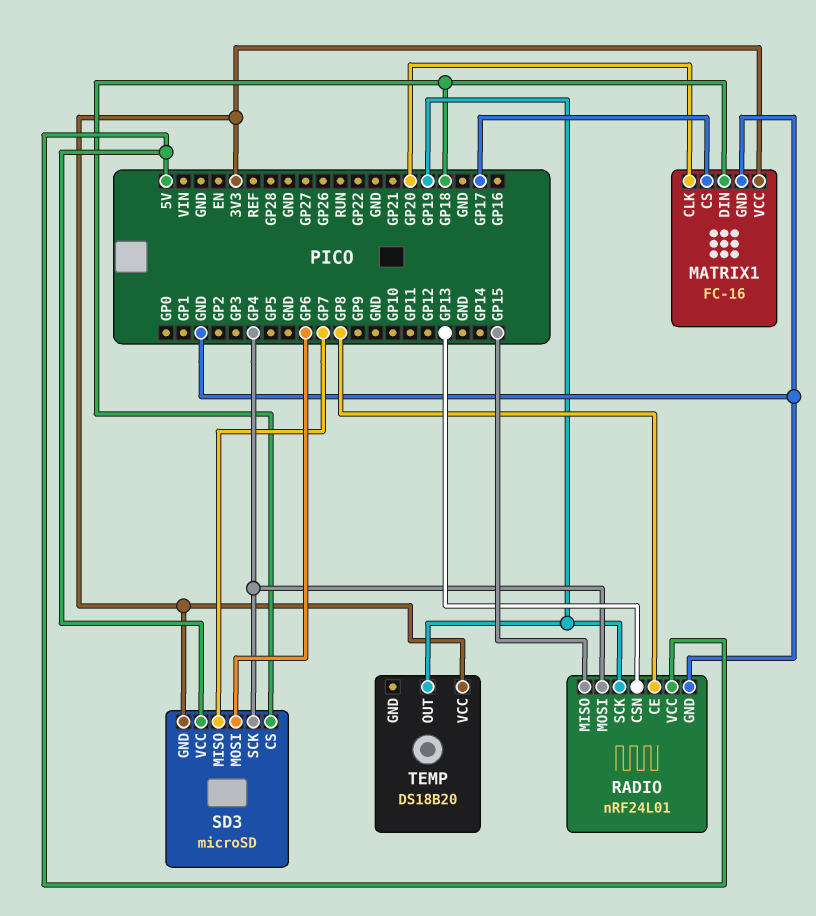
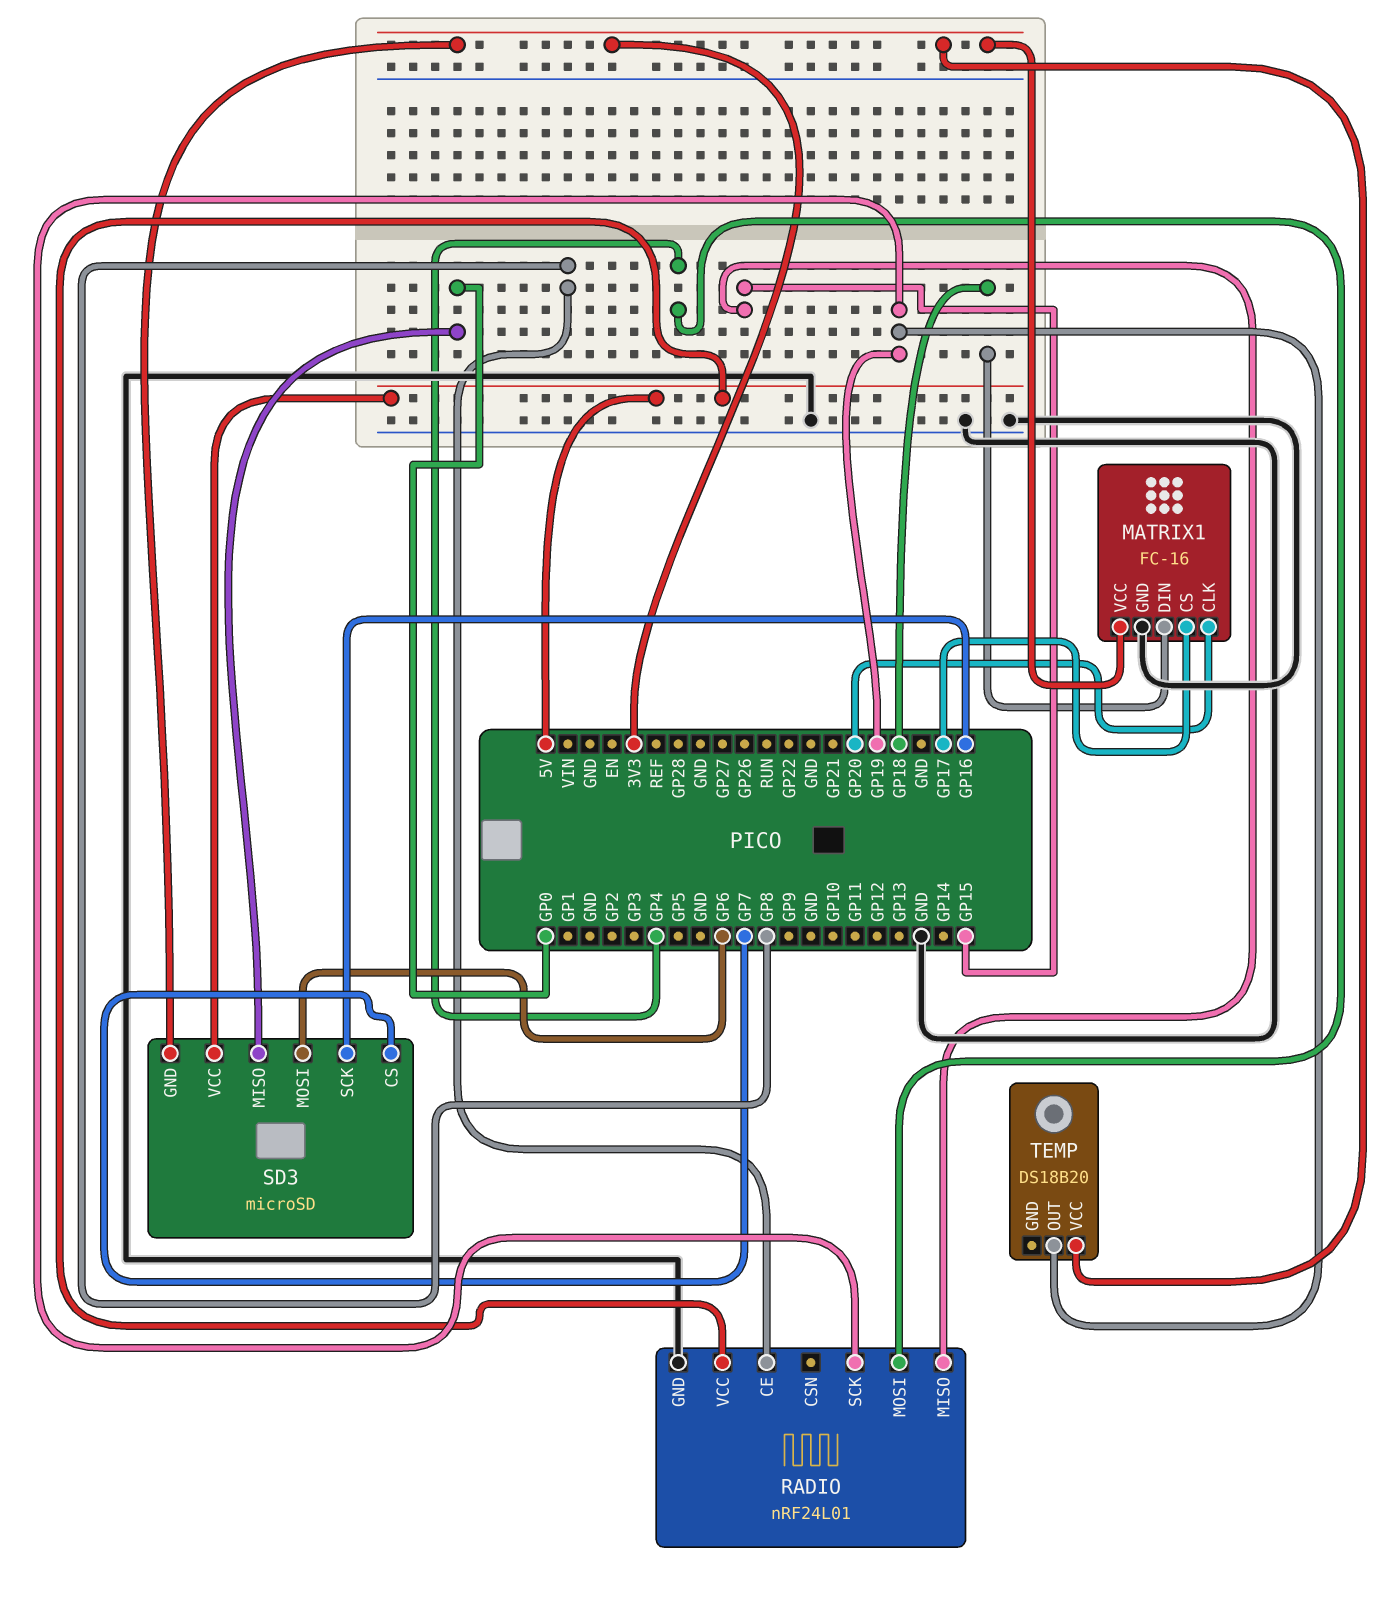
RADIO pin CSN: GP13 -> none
SD3 pin CS: GP18 -> GP7
SD3 pin MISO: GP7 -> GP0
SD3 pin SCK: GP4 -> GP16

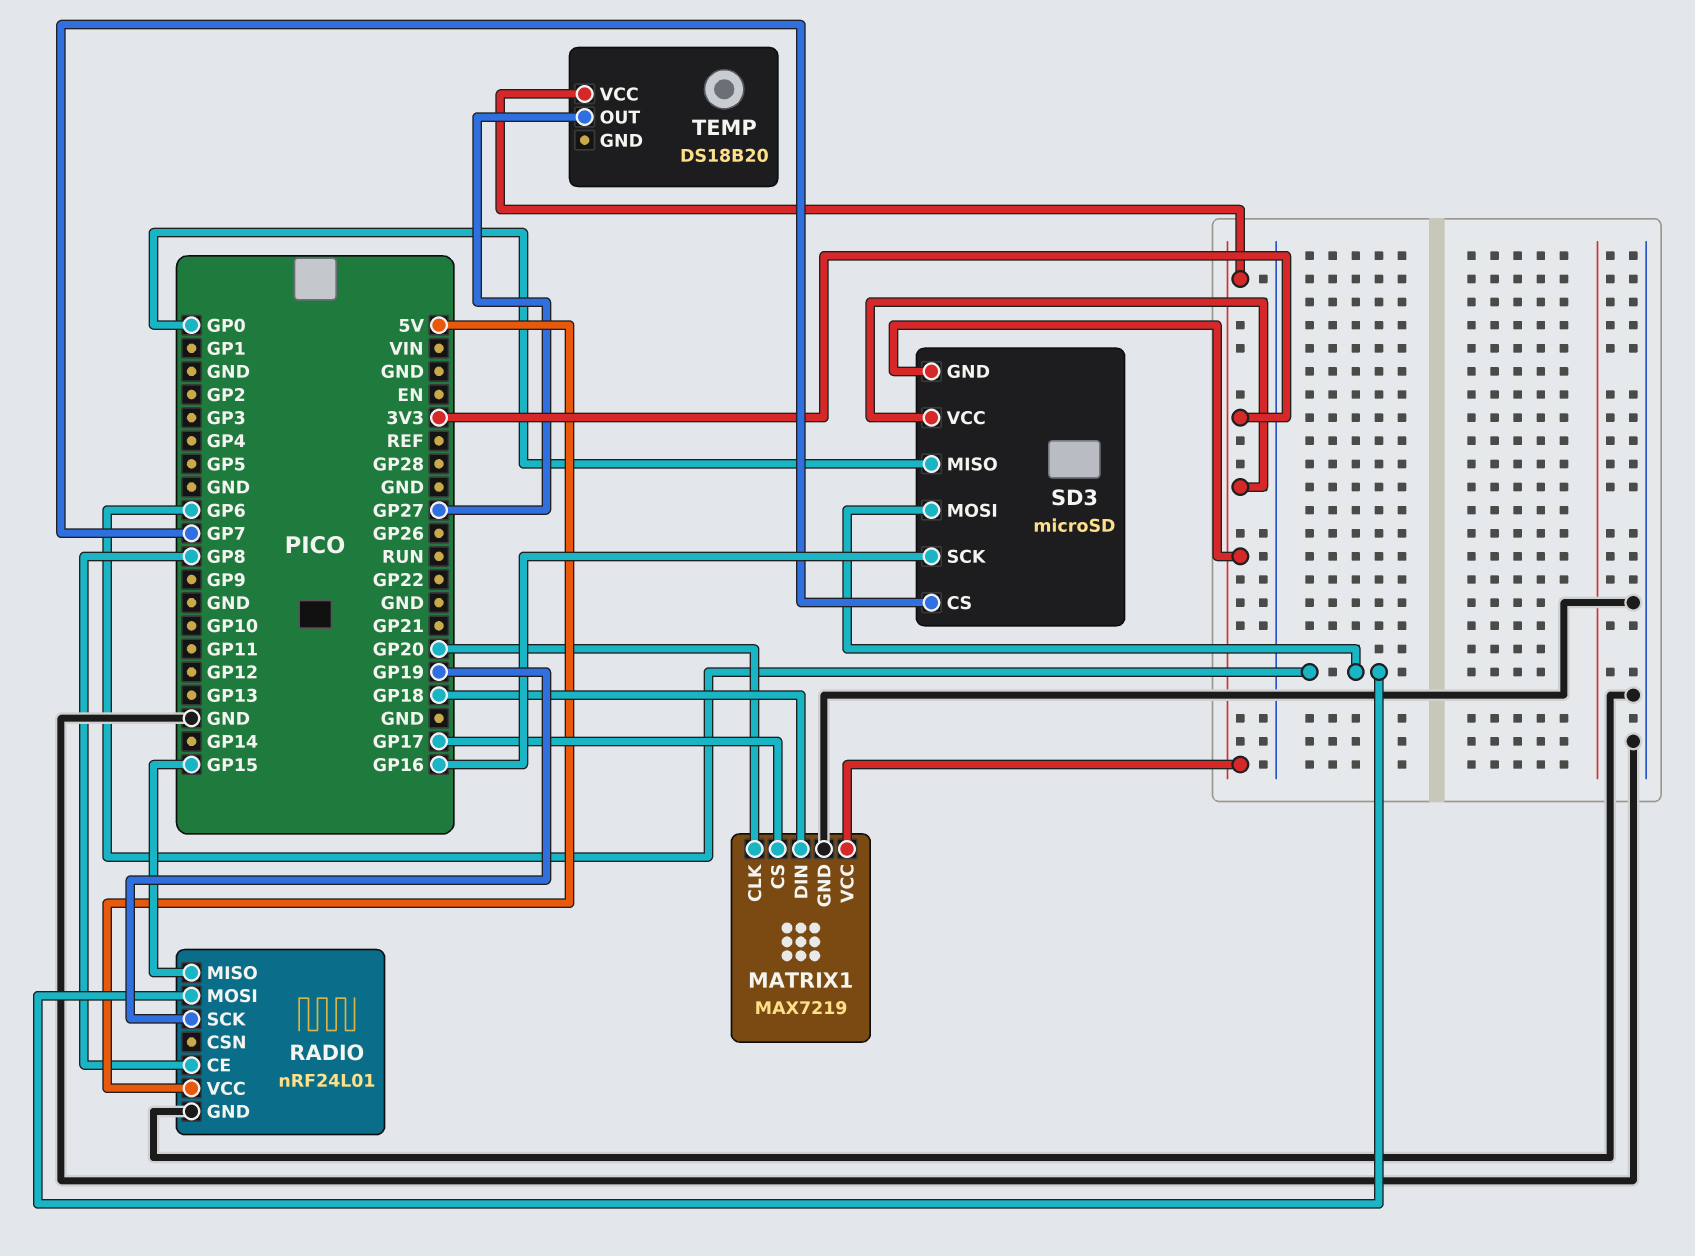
MATRIX1: FC-16 -> MAX7219
RADIO pin MOSI: GP4 -> GP6
SD3 pin VCC: 5V -> 3V3
TEMP pin OUT: GP19 -> GP27

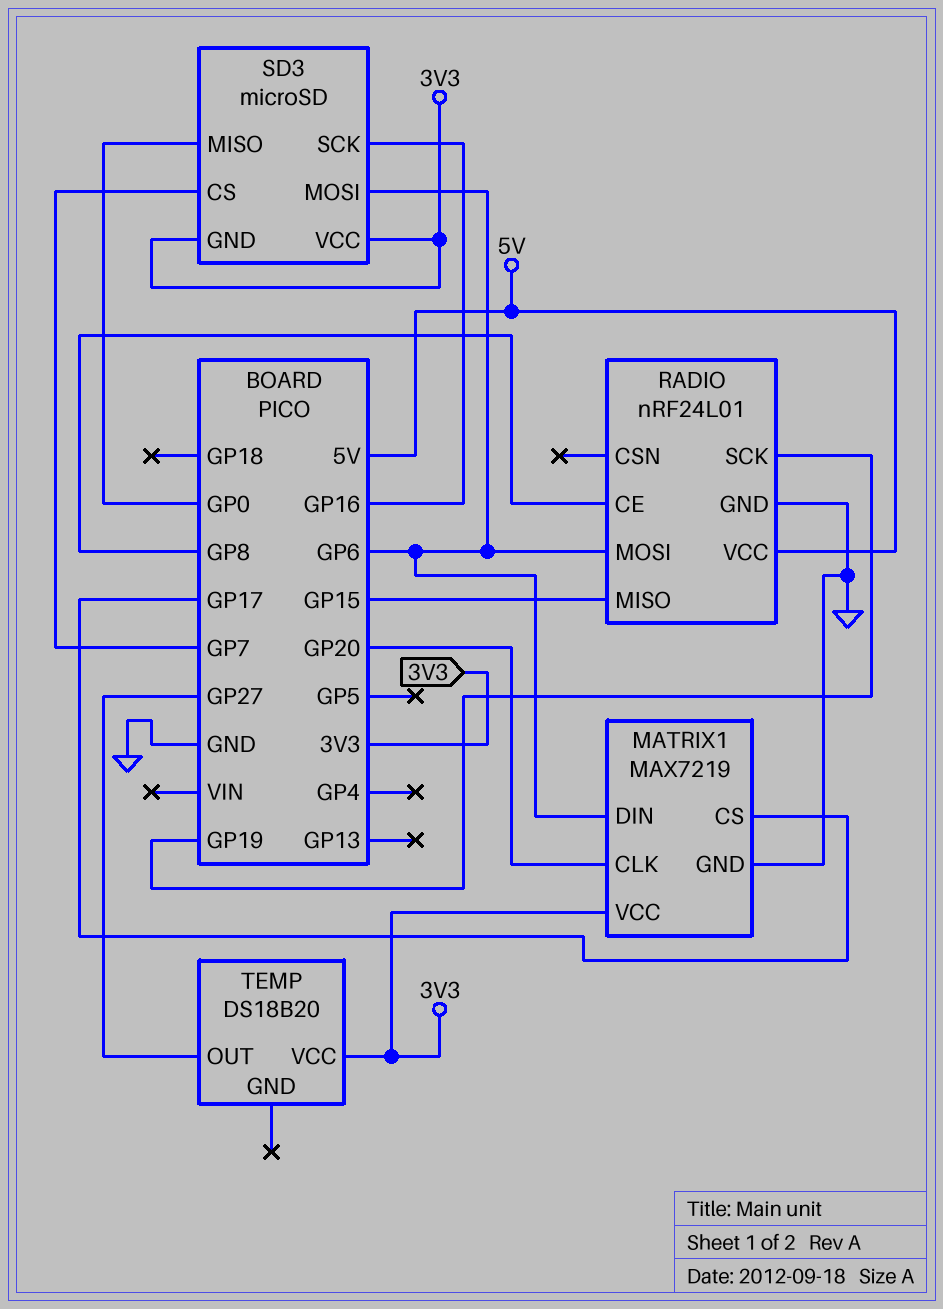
MATRIX1 pin DIN: GP18 -> GP6

